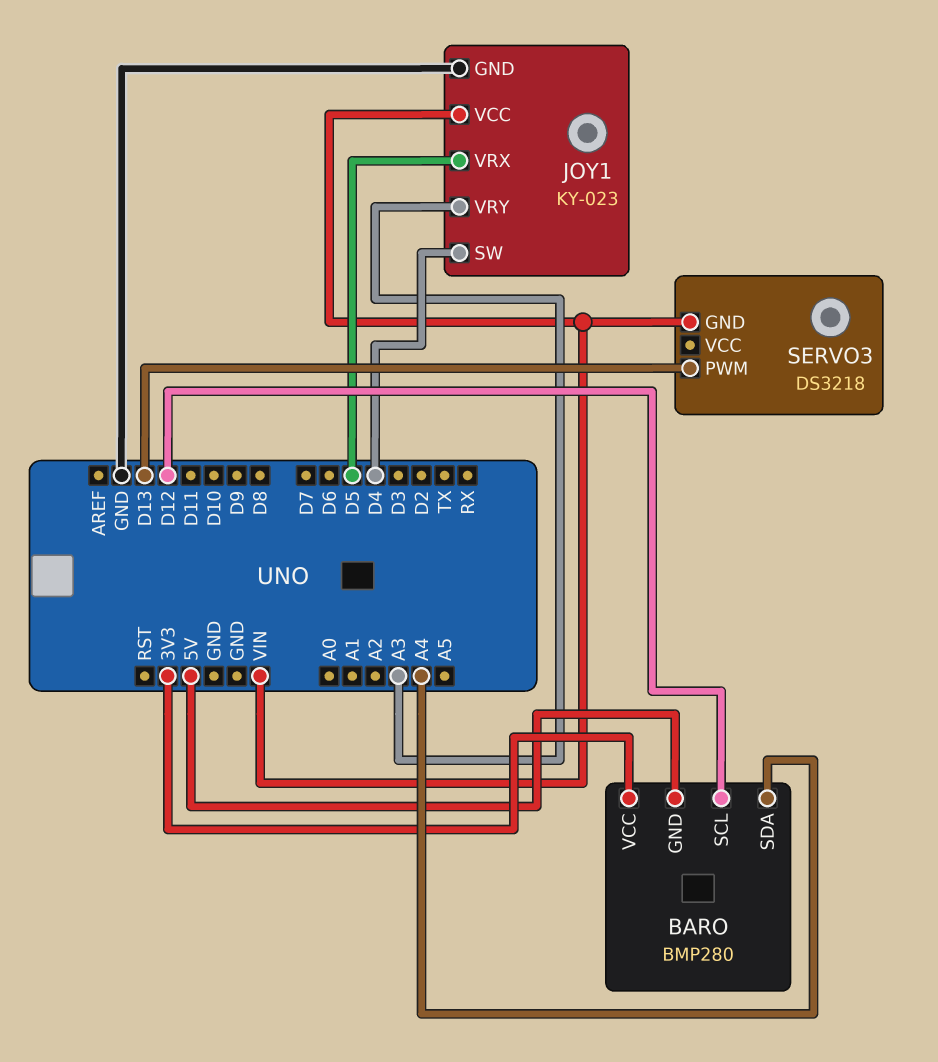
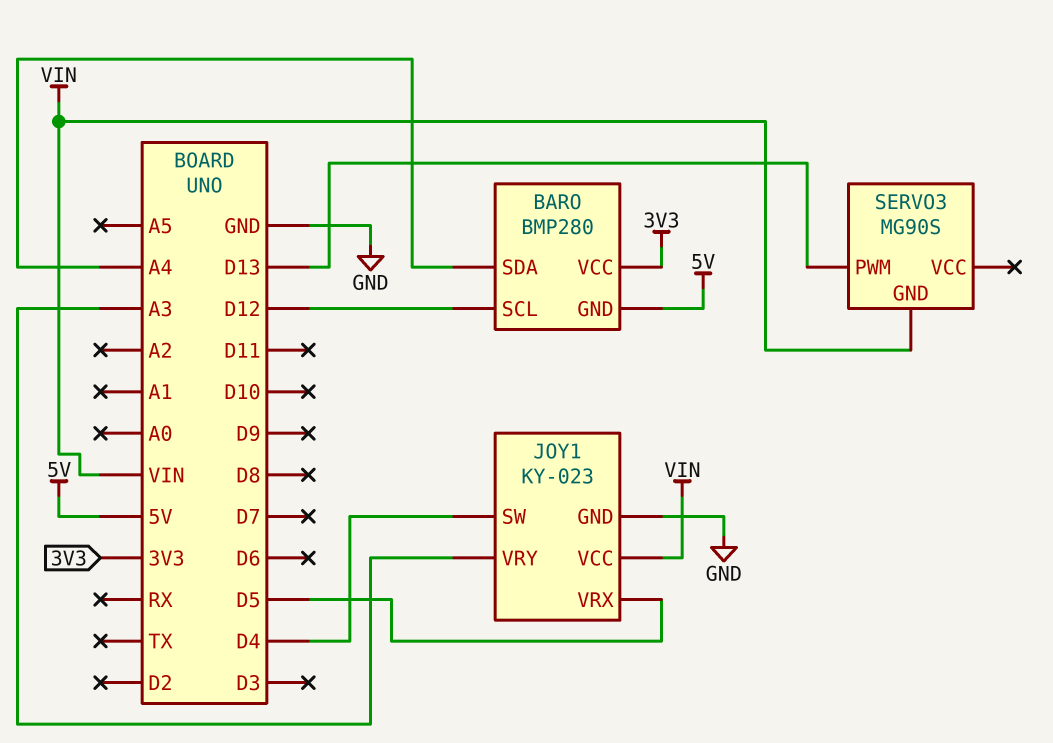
SERVO3: DS3218 -> MG90S

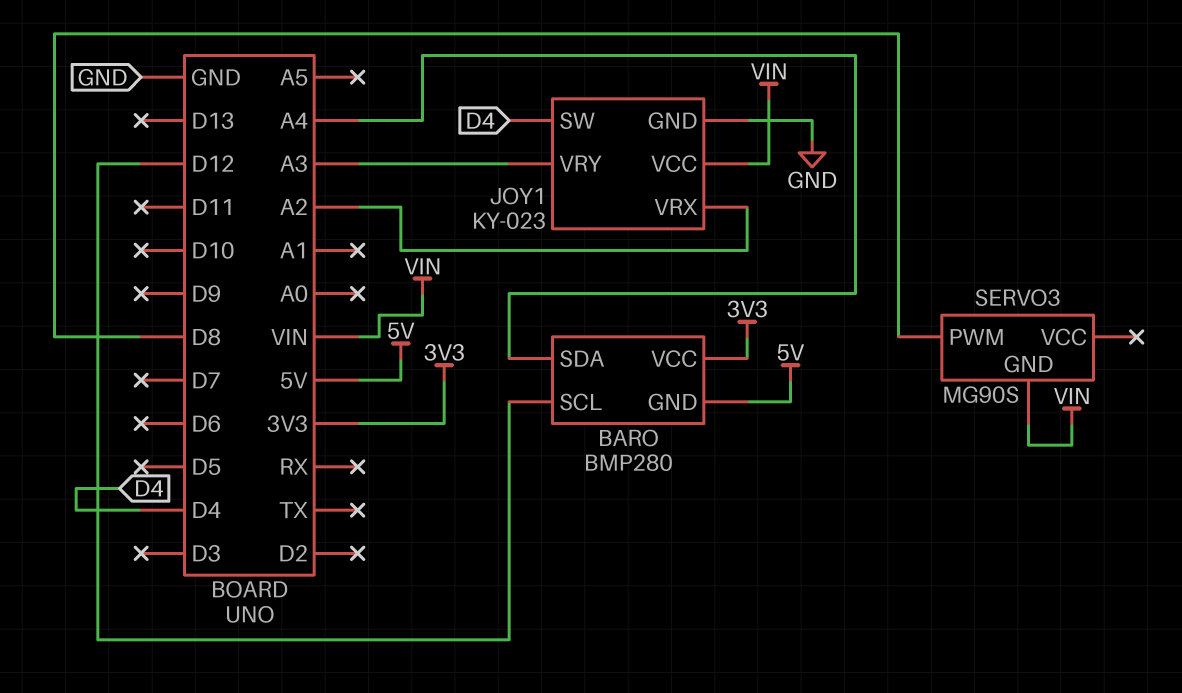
JOY1 pin VRX: D5 -> A2
SERVO3 pin PWM: D13 -> D8

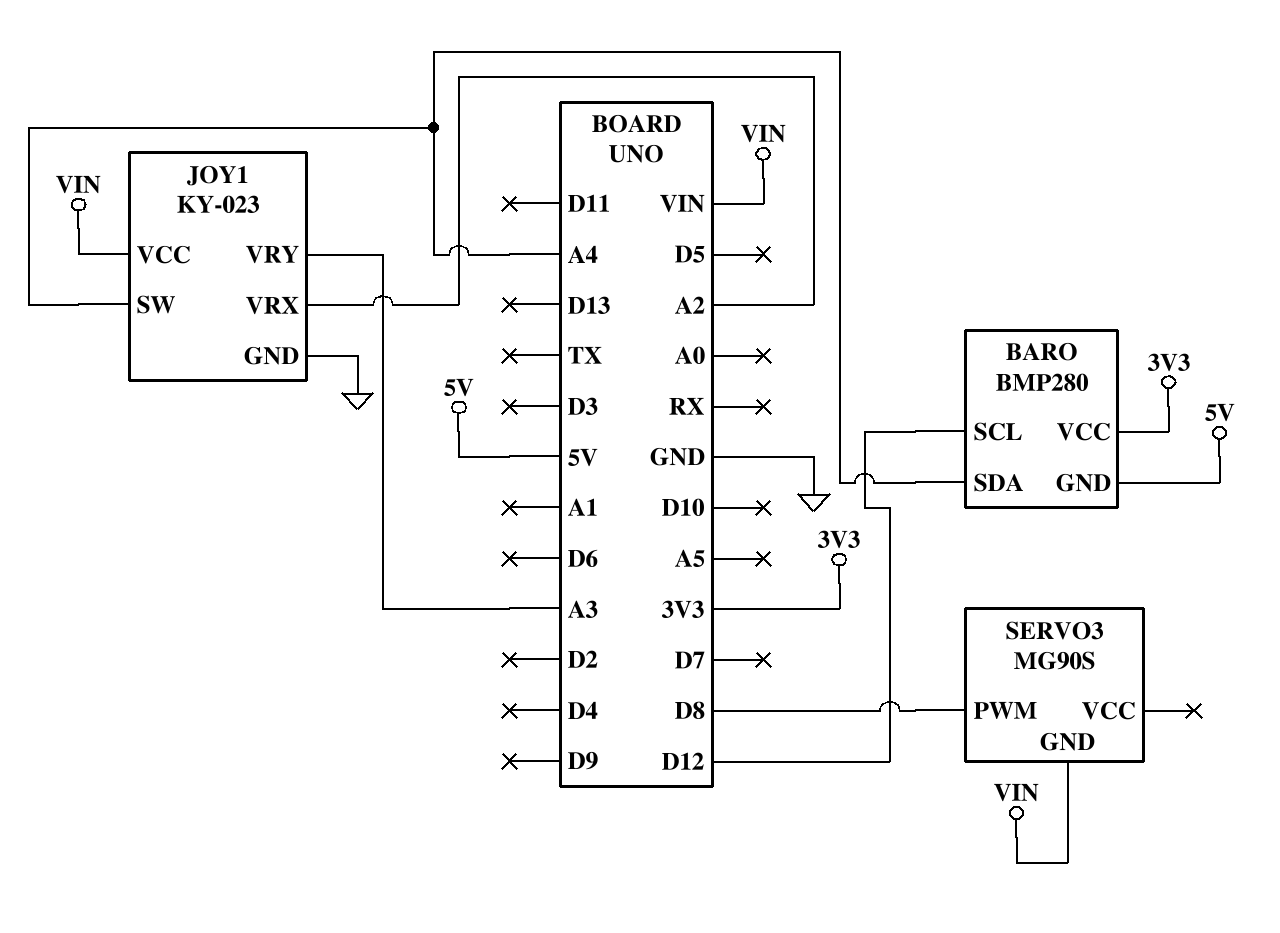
JOY1 pin SW: D4 -> A4

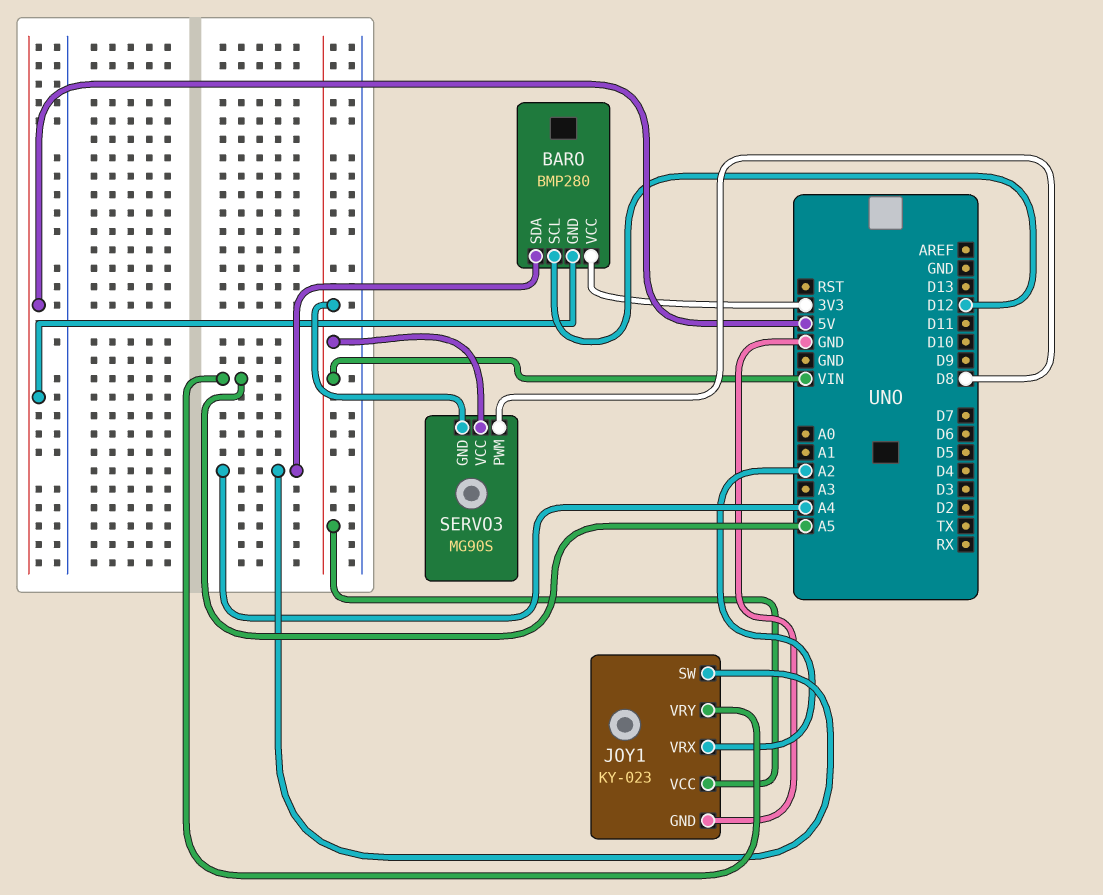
JOY1 pin VRY: A3 -> A5
SERVO3 pin VCC: none -> VIN

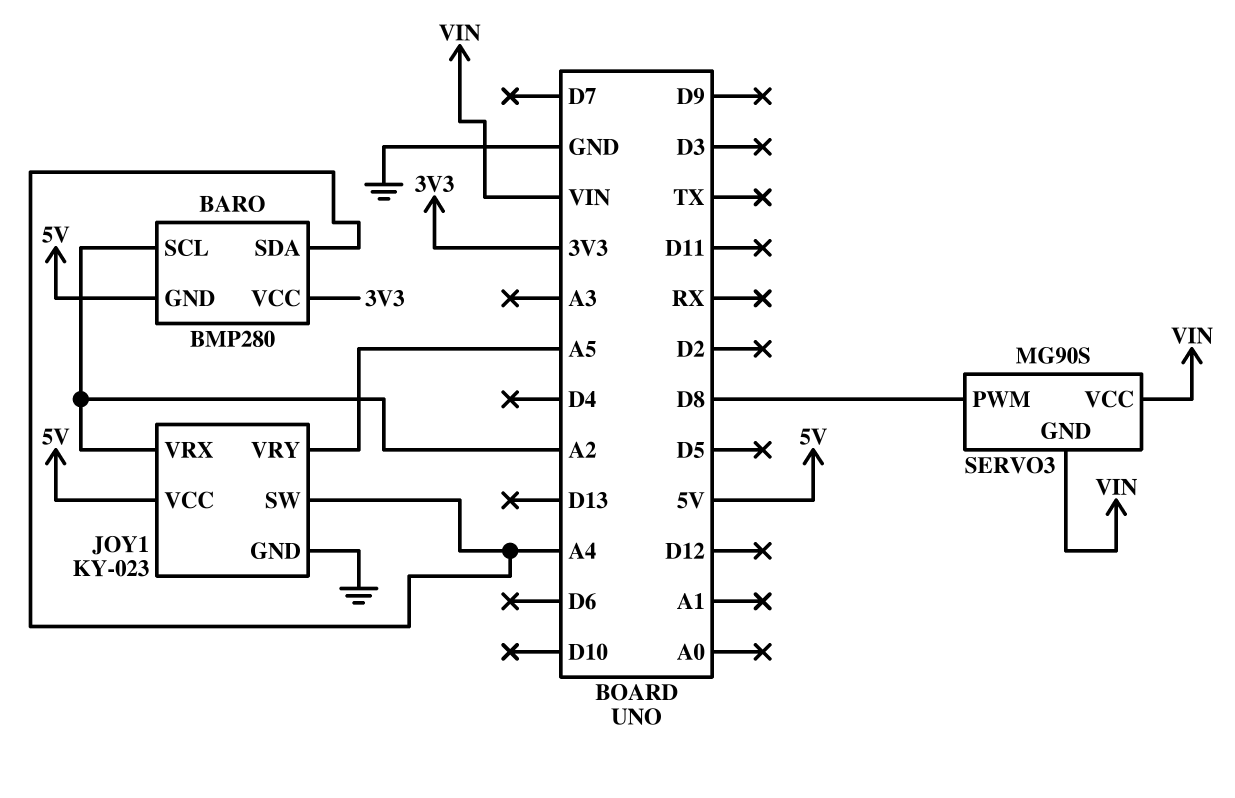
BARO pin SCL: D12 -> A2
JOY1 pin VCC: VIN -> 5V

